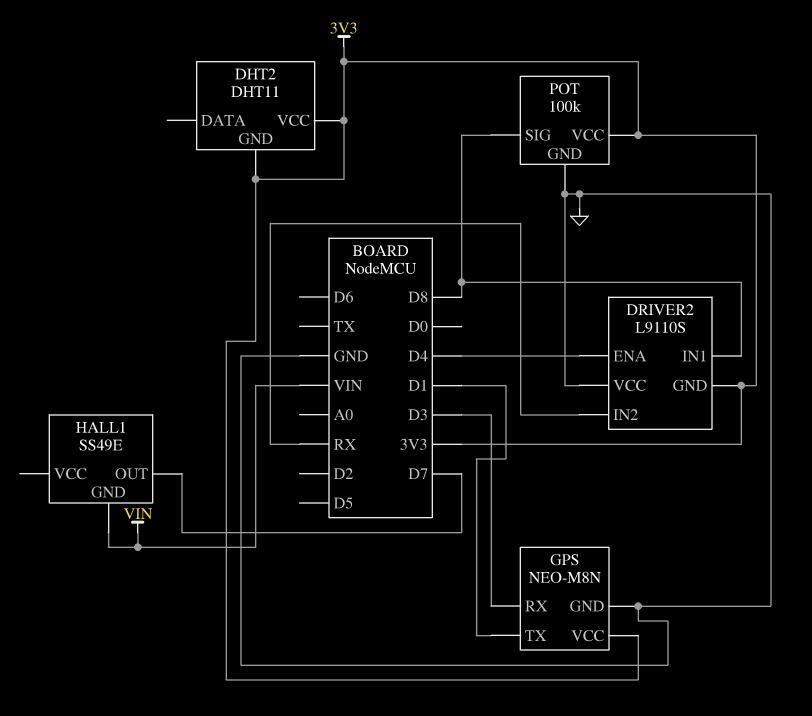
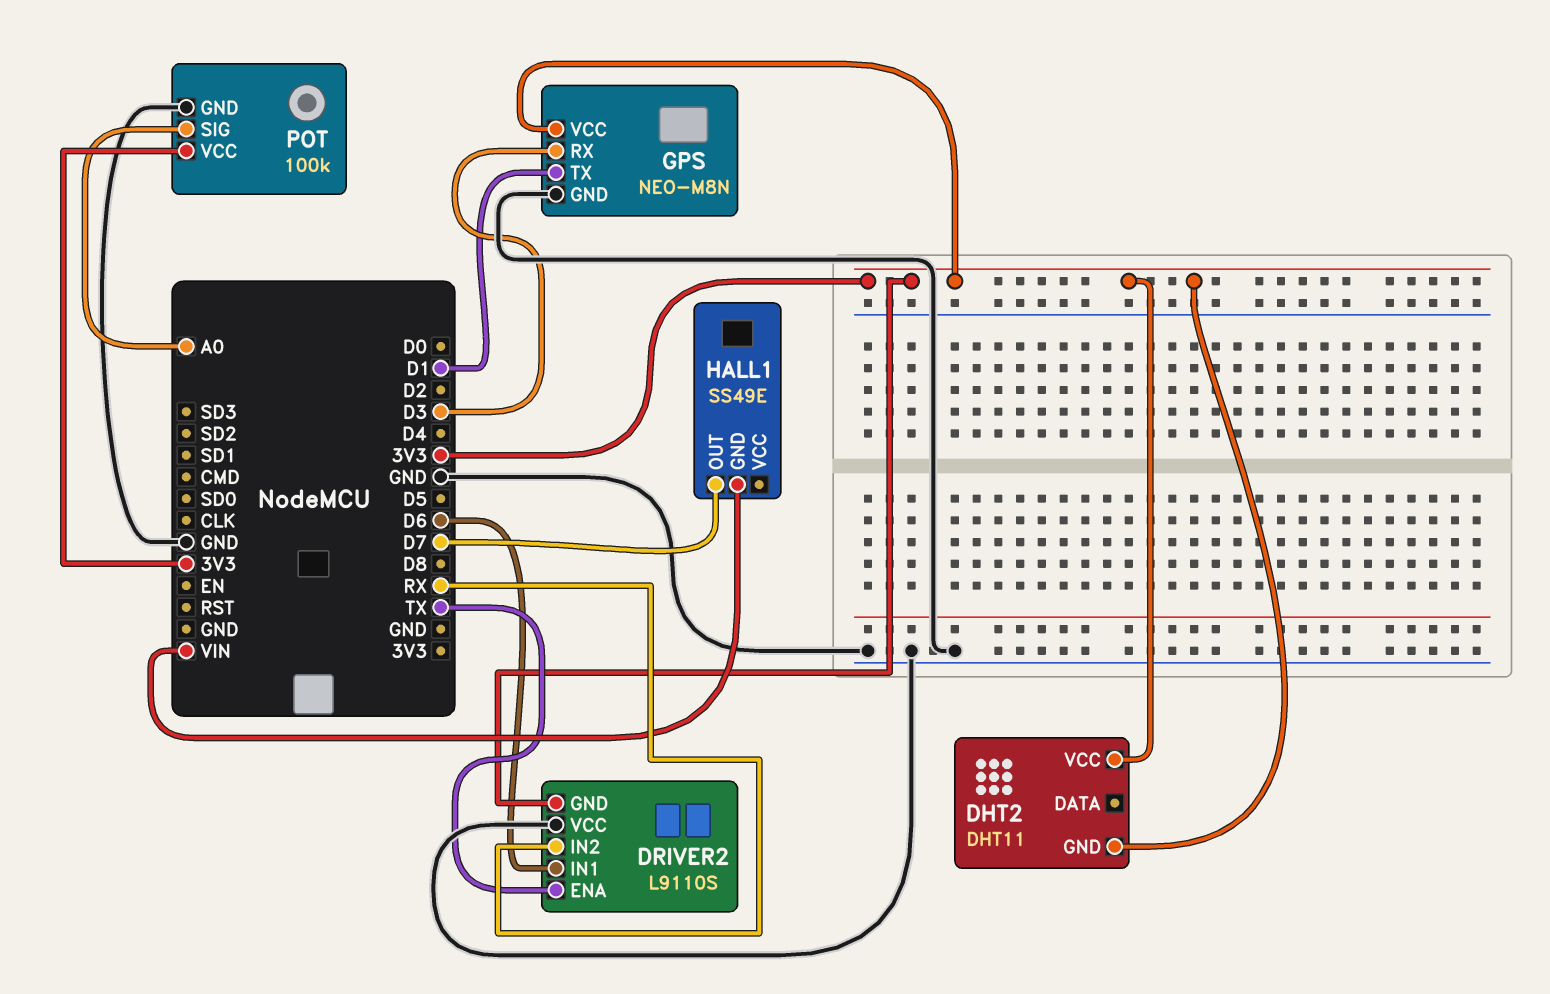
DRIVER2 pin ENA: D4 -> TX
DRIVER2 pin IN1: D8 -> D6
POT pin SIG: D8 -> A0

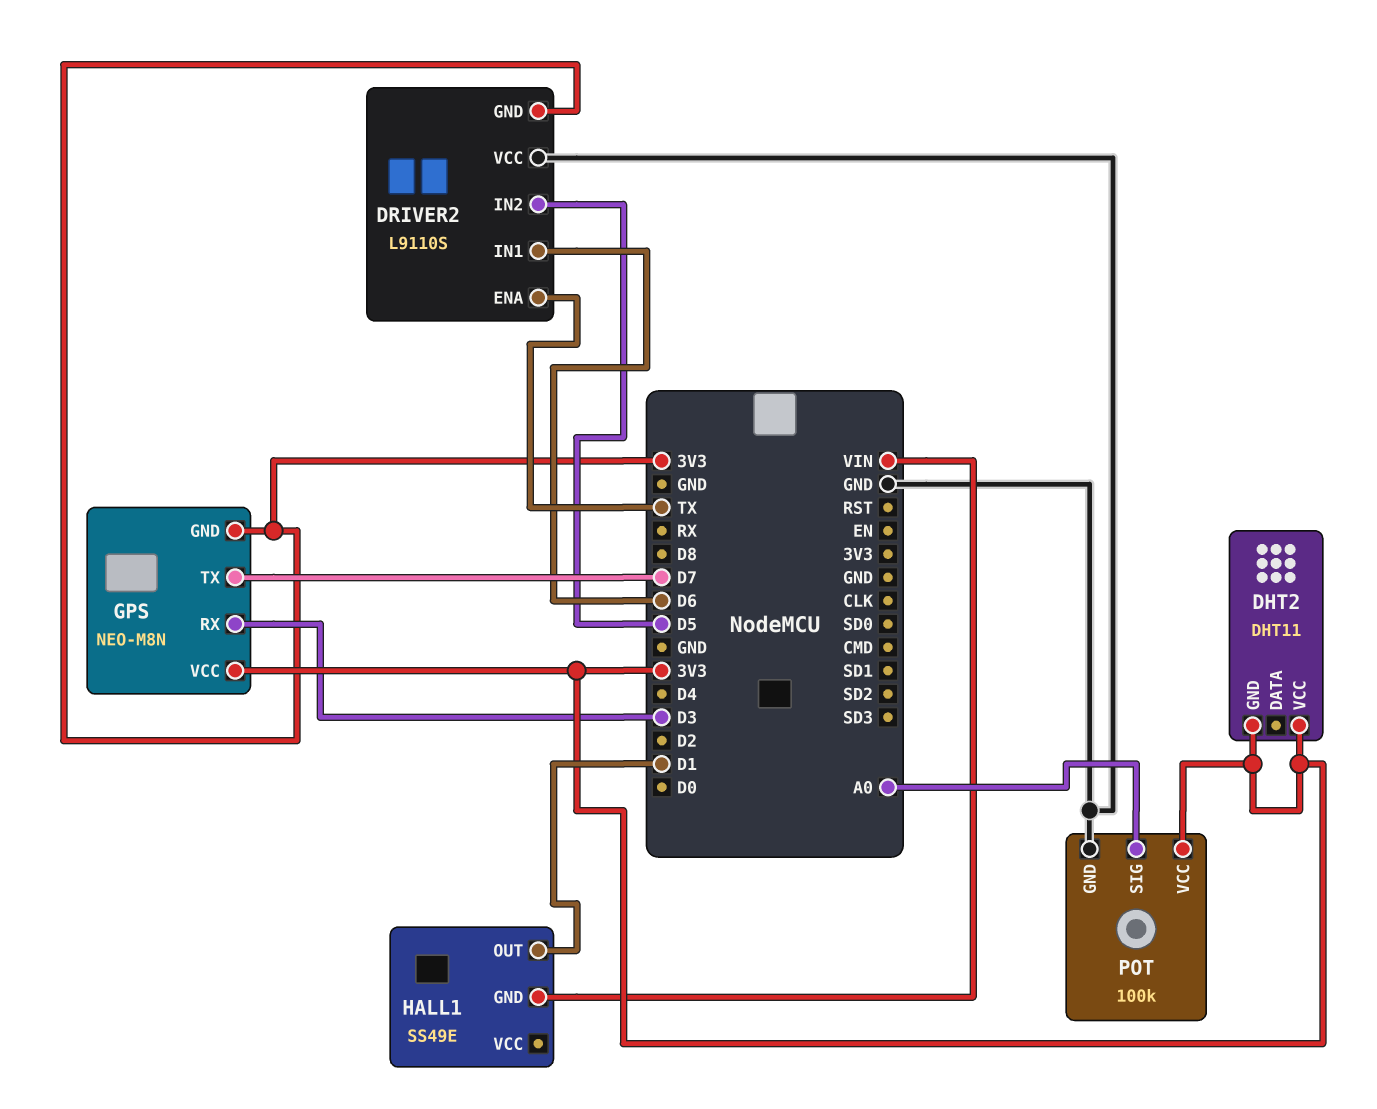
DRIVER2 pin IN2: RX -> D5
GPS pin GND: GND -> 3V3
GPS pin TX: D1 -> D7
HALL1 pin OUT: D7 -> D1

